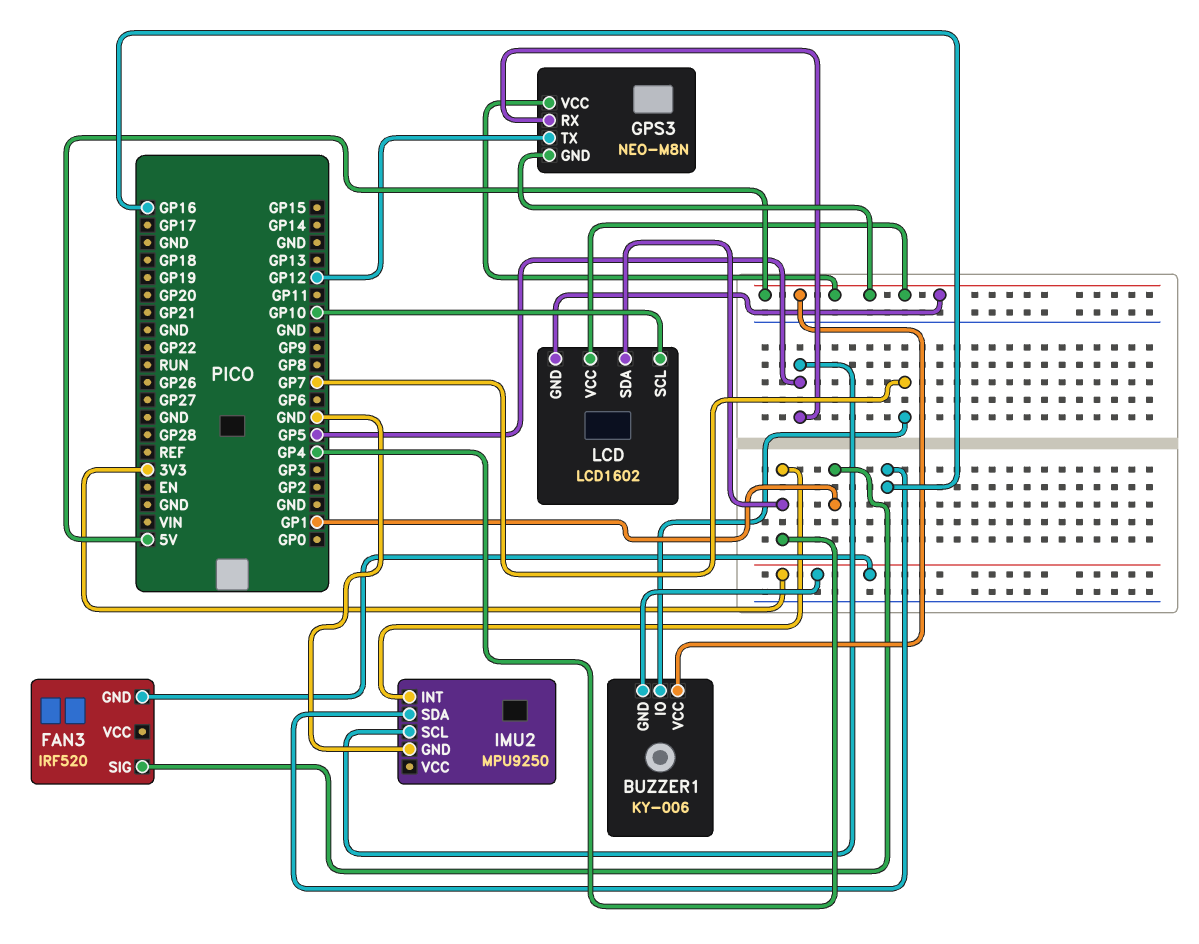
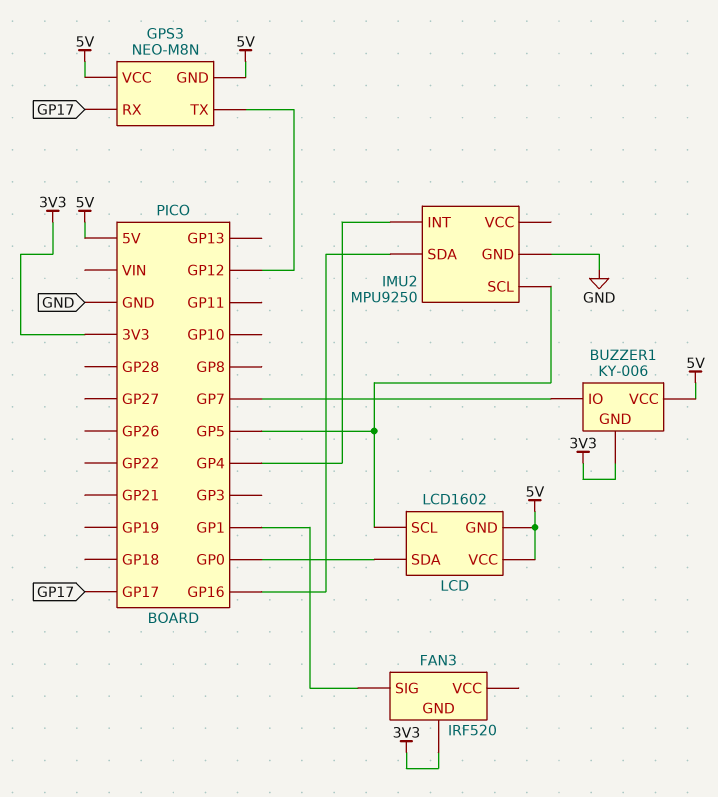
GPS3 pin RX: GP5 -> GP17
LCD pin SCL: GP10 -> GP5
LCD pin SDA: GP4 -> GP0

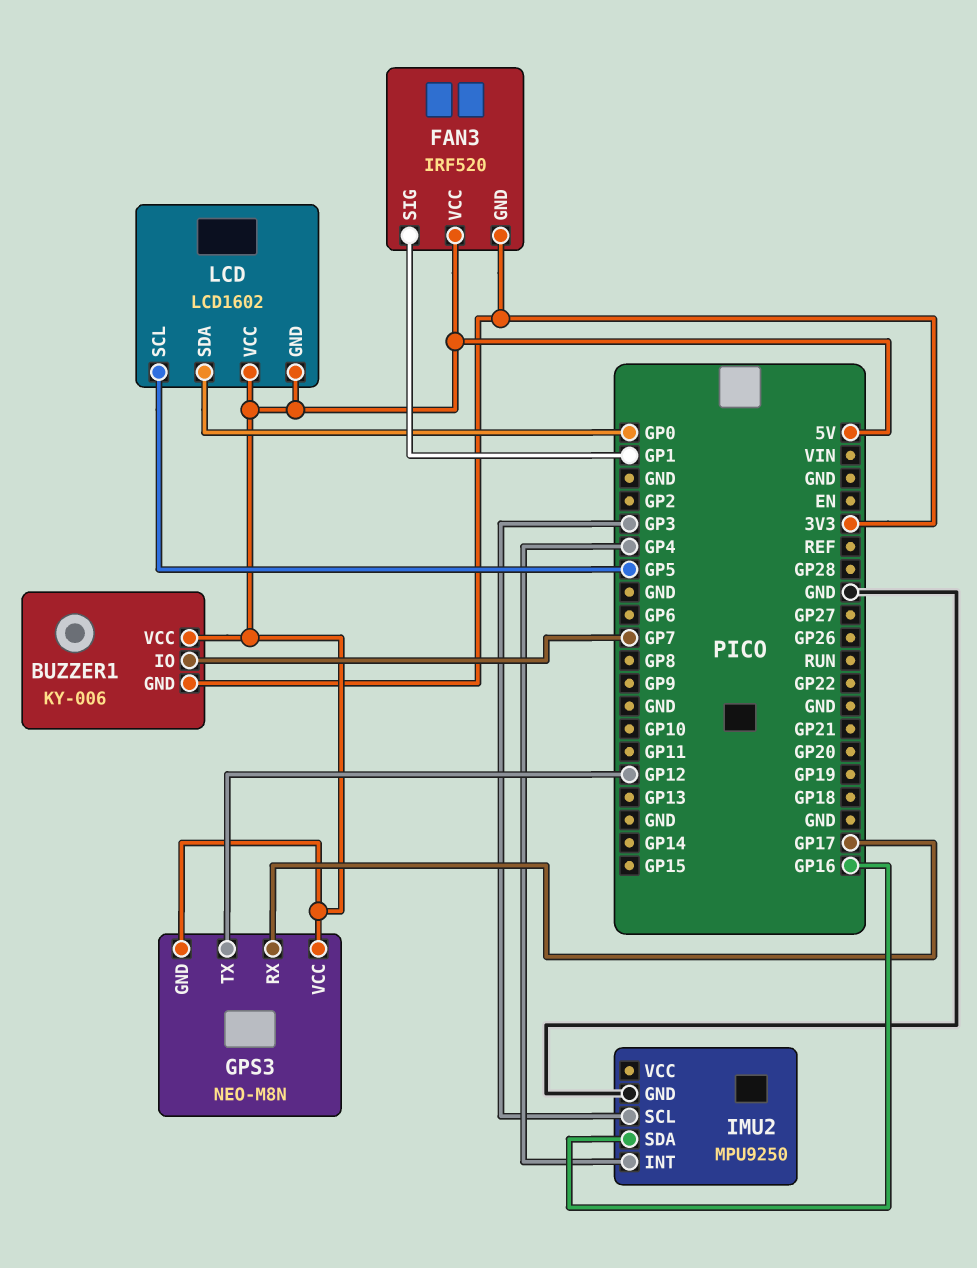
FAN3 pin VCC: none -> 5V
IMU2 pin SCL: GP5 -> GP3

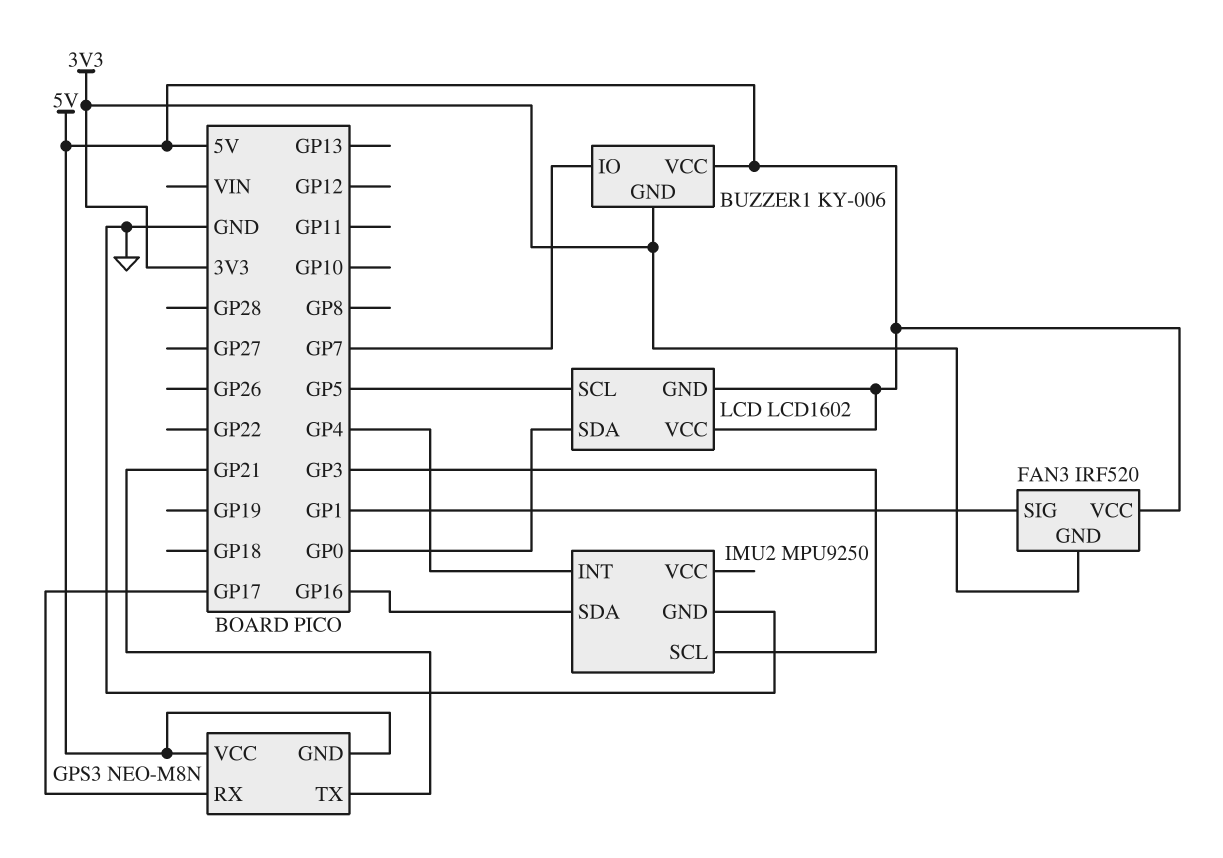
GPS3 pin TX: GP12 -> GP21

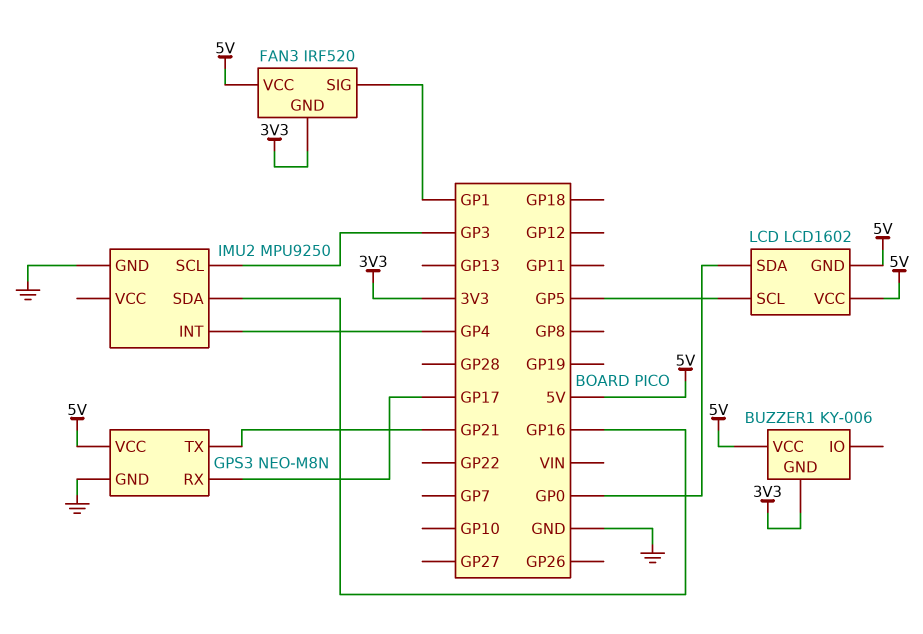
BUZZER1 pin IO: GP7 -> none
GPS3 pin GND: 5V -> GND

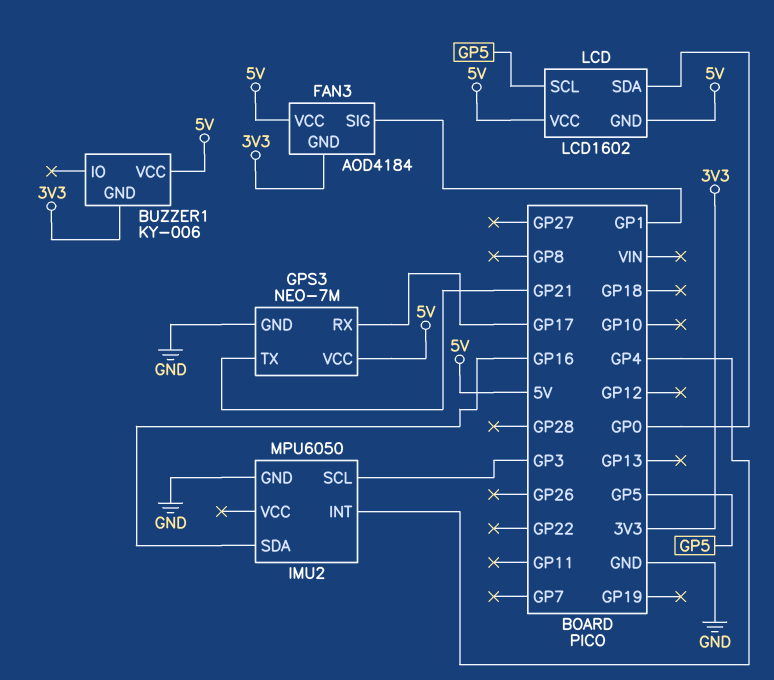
FAN3: IRF520 -> AOD4184
GPS3: NEO-M8N -> NEO-7M
IMU2: MPU9250 -> MPU6050

